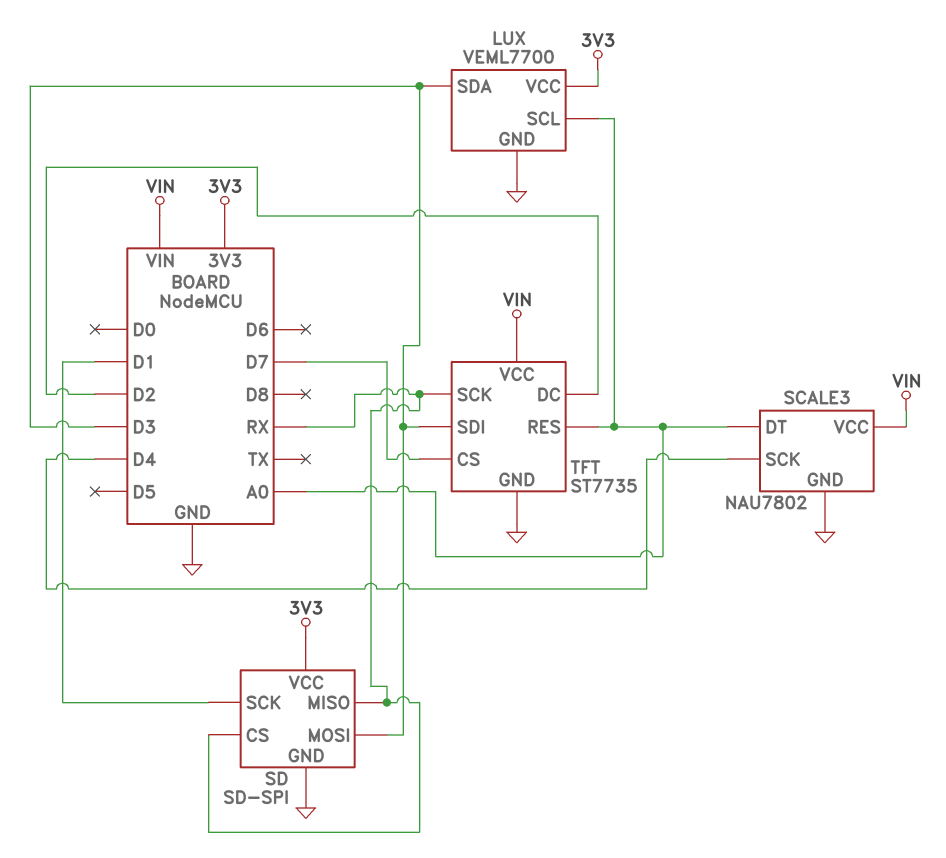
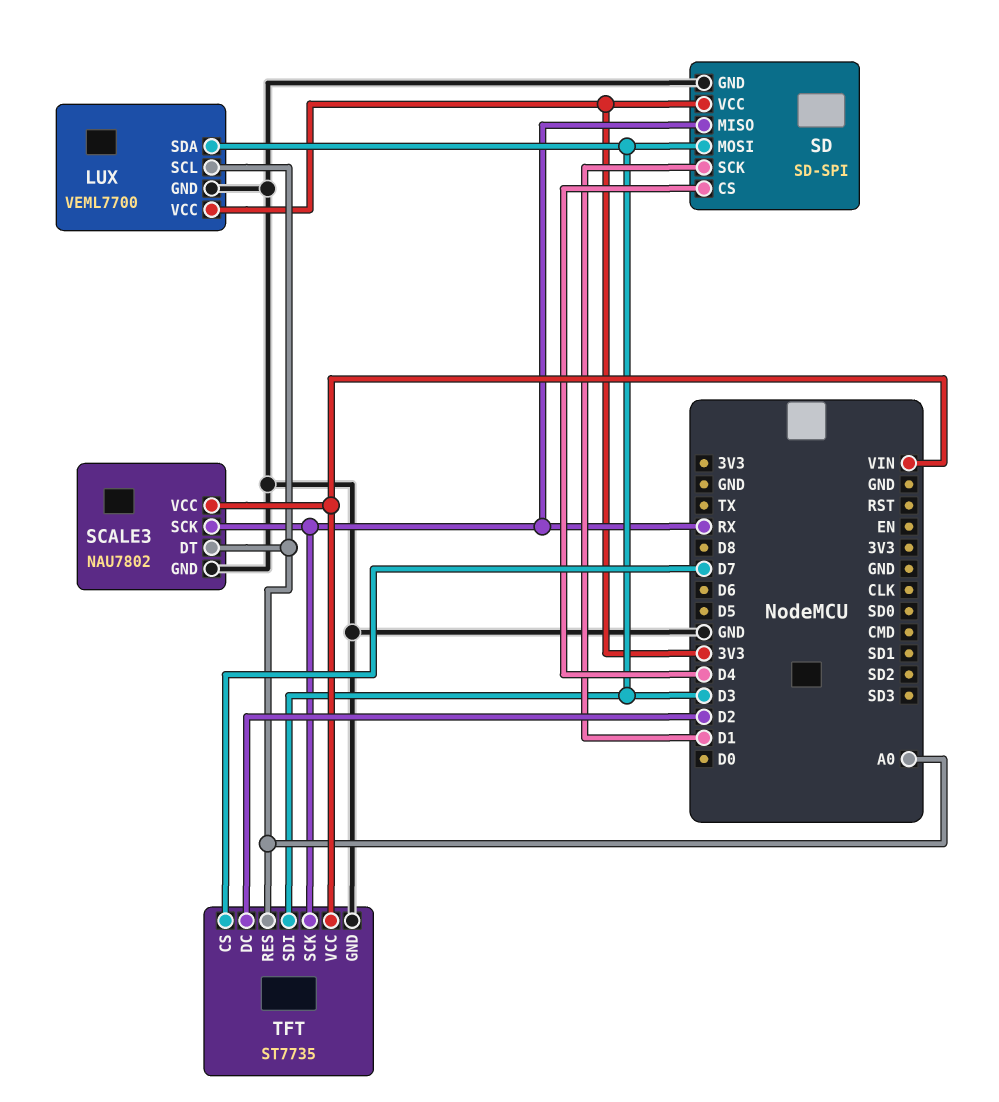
SCALE3 pin SCK: D4 -> RX
SD pin CS: RX -> D4

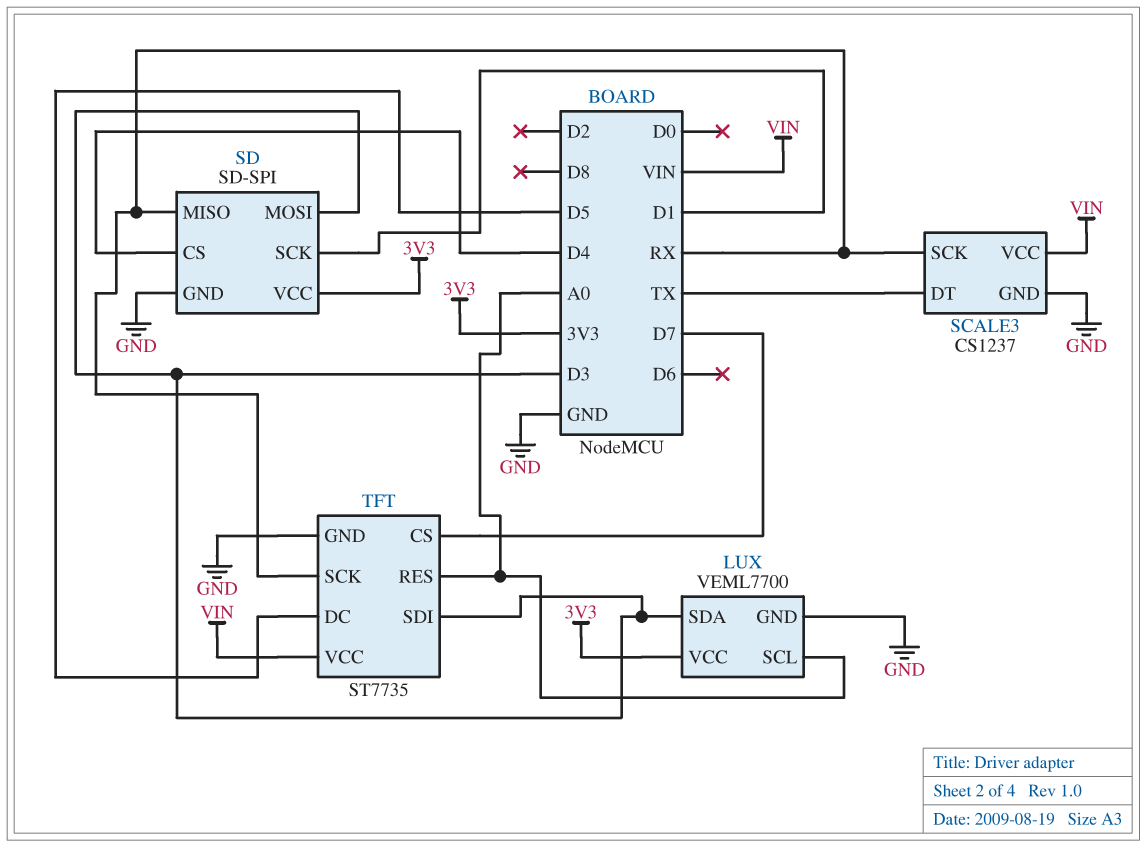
SCALE3: NAU7802 -> CS1237
SCALE3 pin DT: A0 -> TX
TFT pin DC: D2 -> D5

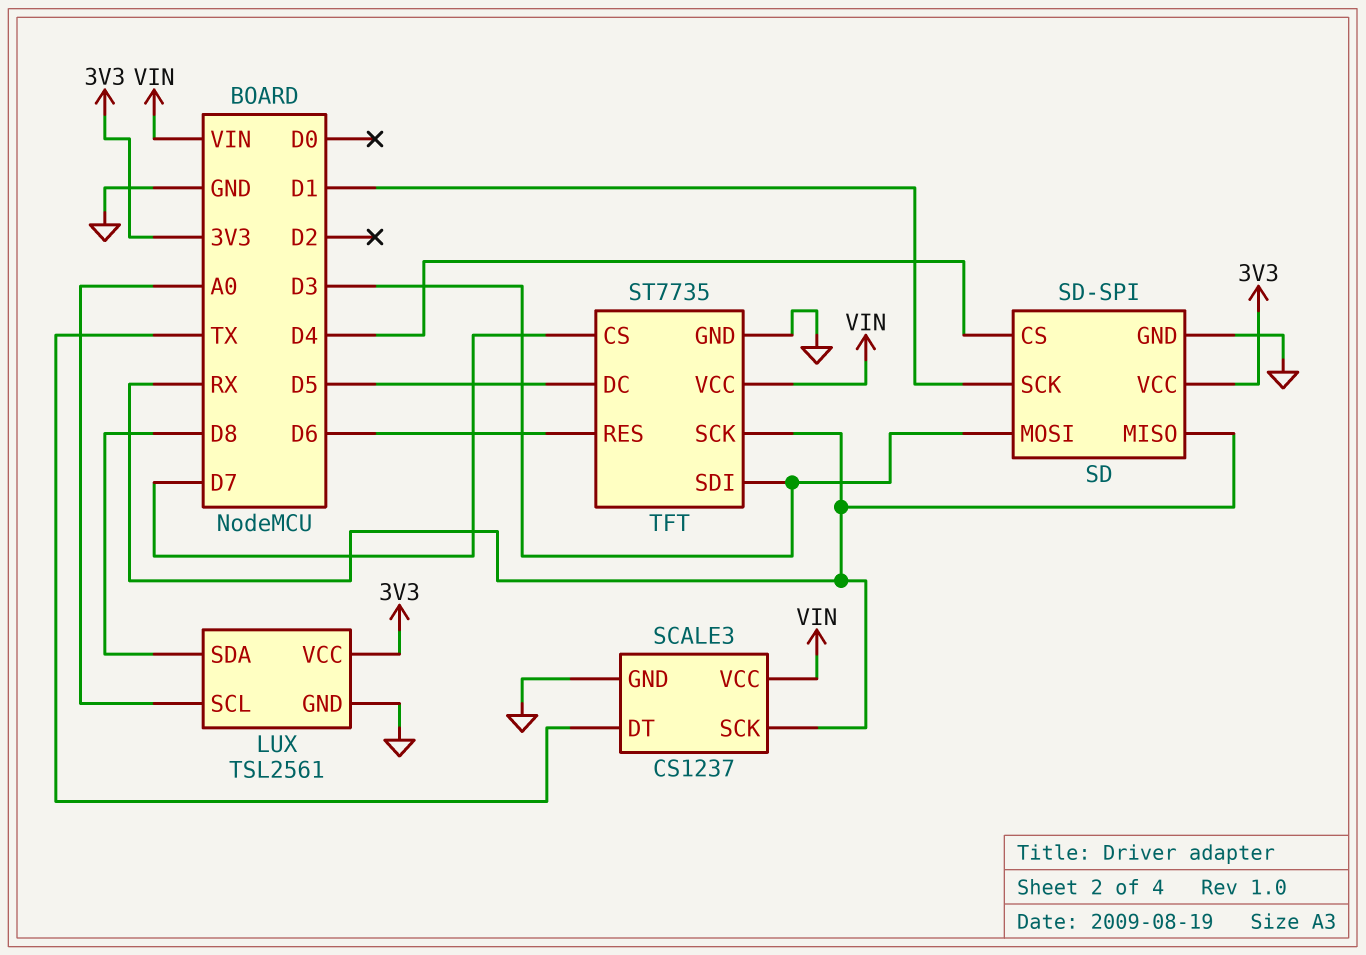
LUX: VEML7700 -> TSL2561
LUX pin SDA: D3 -> D8
TFT pin RES: A0 -> D6

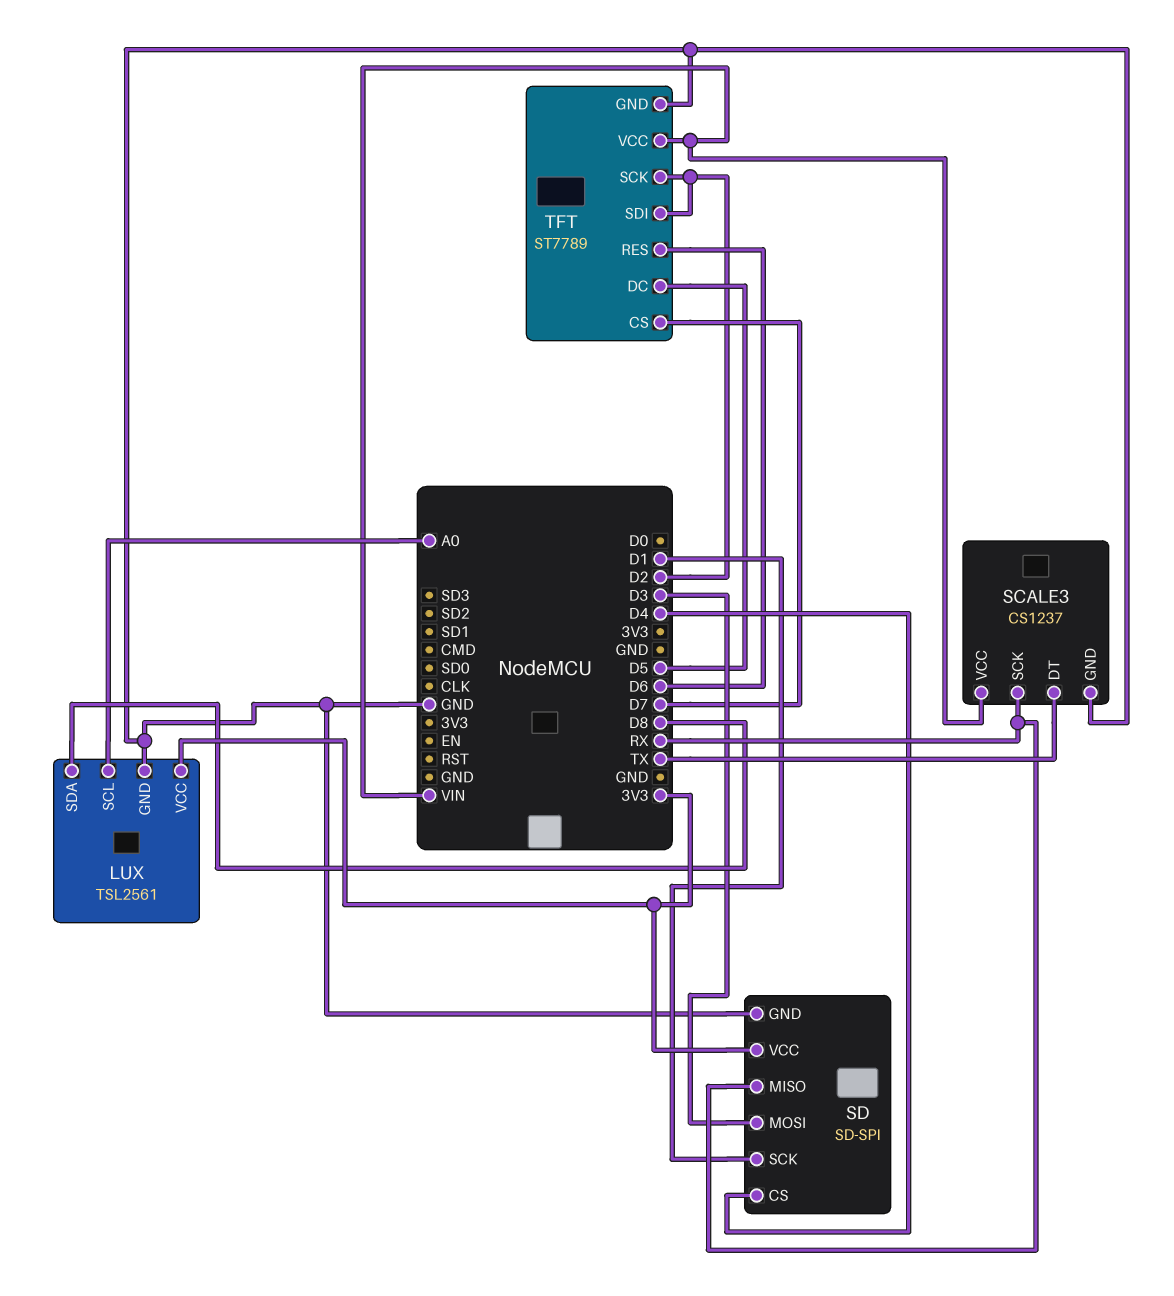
TFT: ST7735 -> ST7789
TFT pin SCK: RX -> D2
TFT pin SDI: D3 -> D2

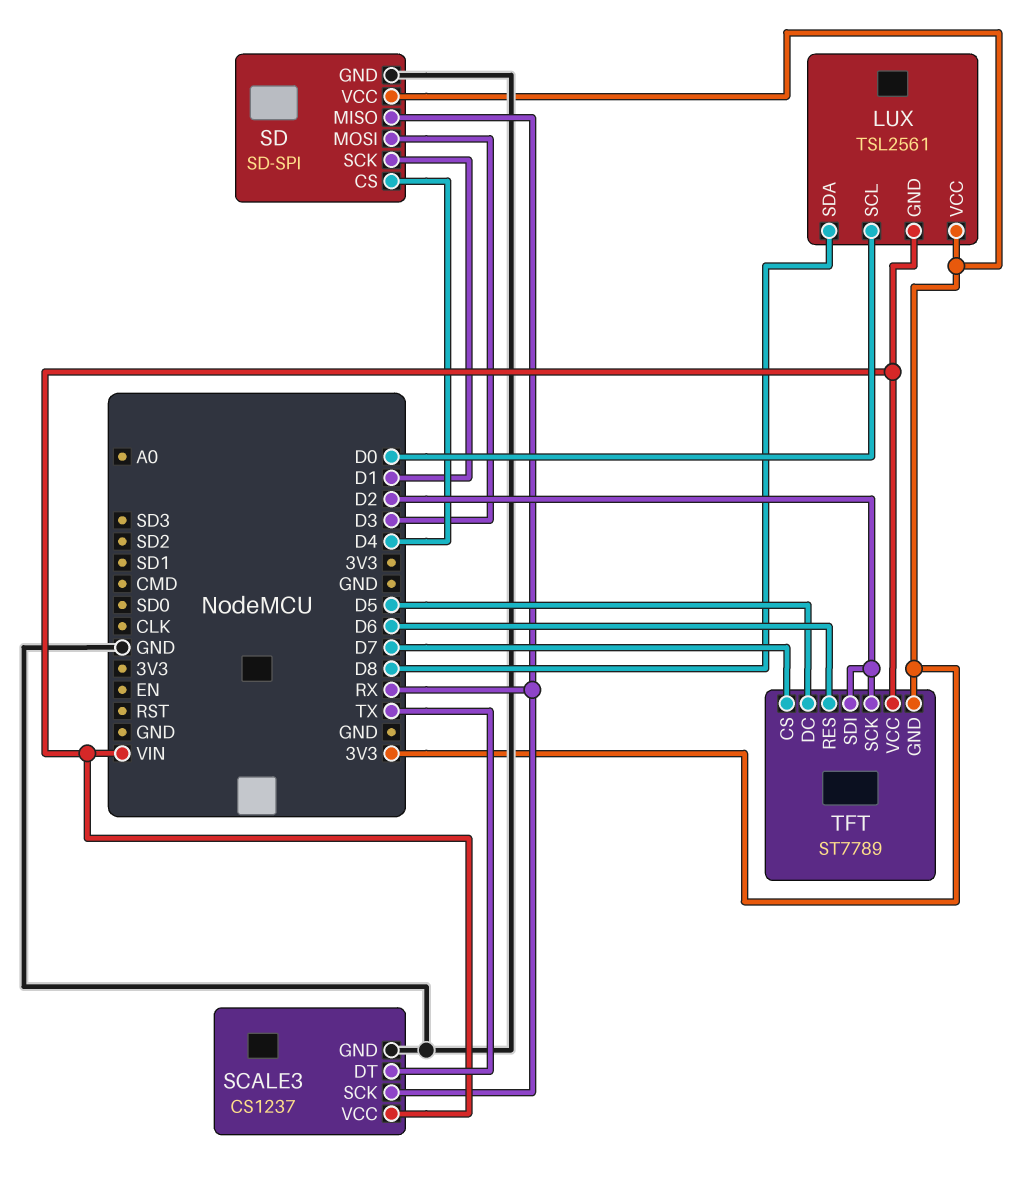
LUX pin GND: GND -> VIN
LUX pin SCL: A0 -> D0
TFT pin GND: GND -> 3V3

